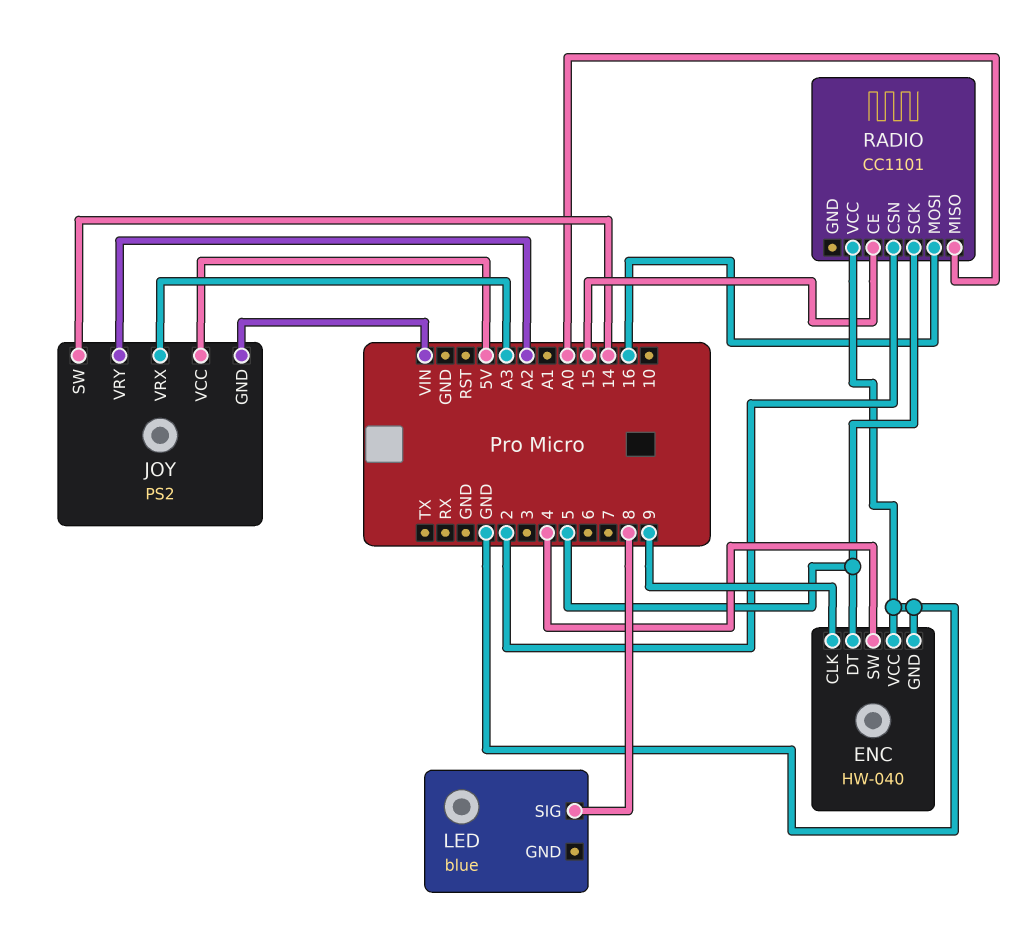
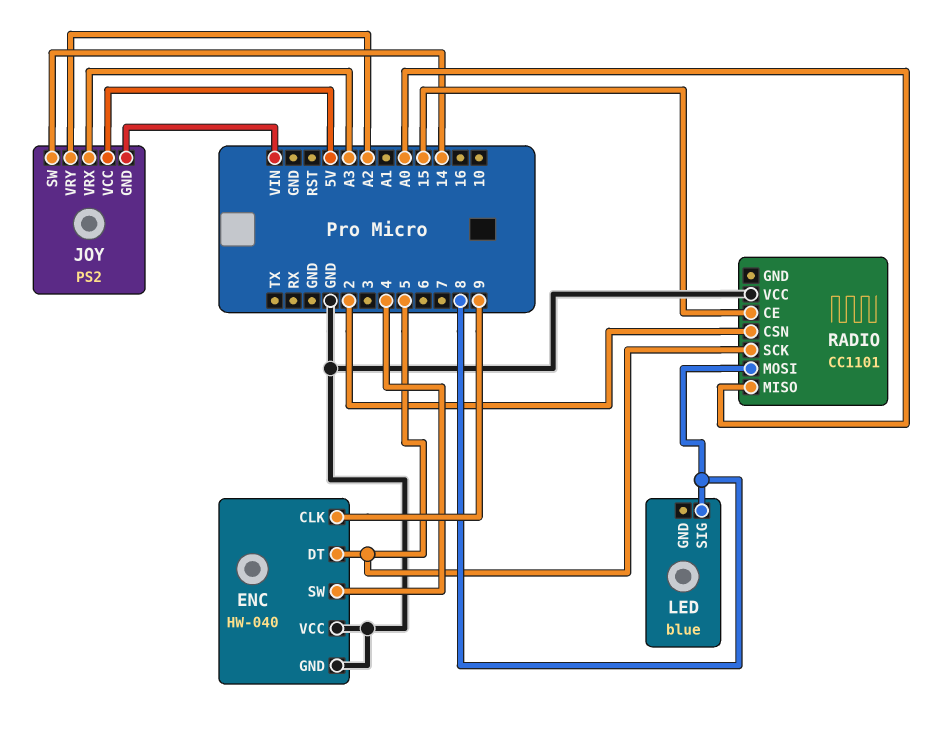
RADIO pin MOSI: 16 -> 8

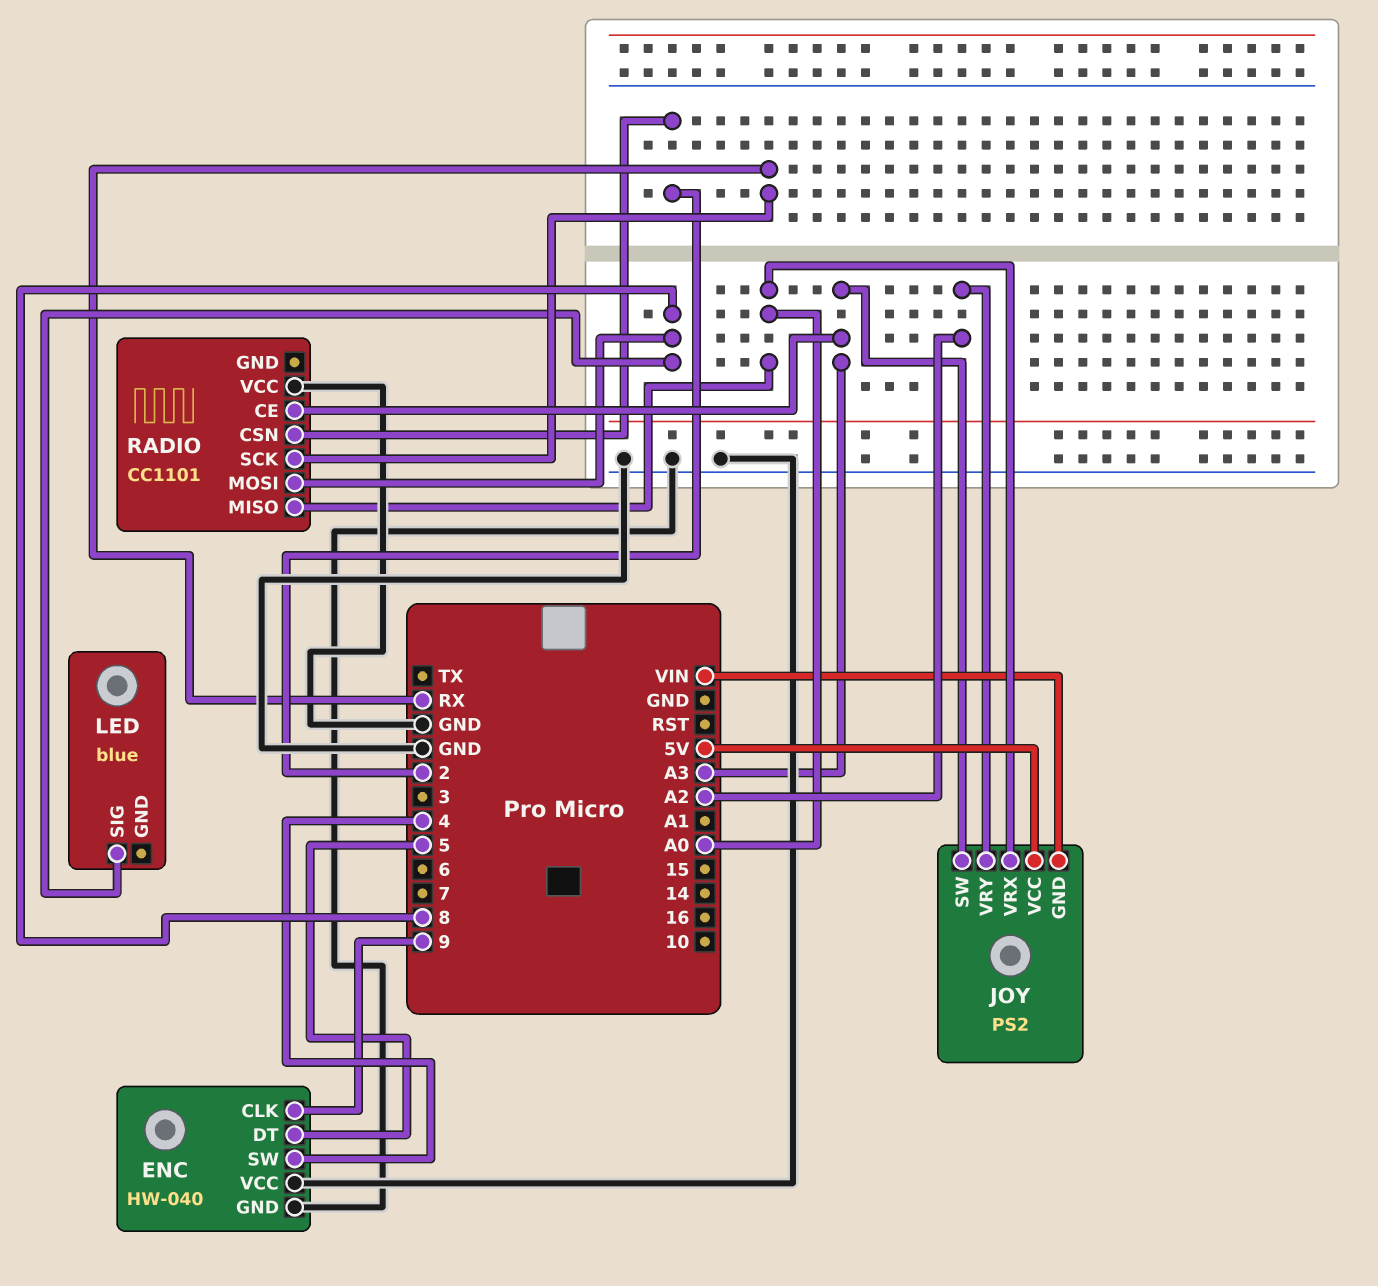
JOY pin SW: 14 -> A3
JOY pin VRX: A3 -> A0
RADIO pin CE: 15 -> A3
RADIO pin SCK: 5 -> RX

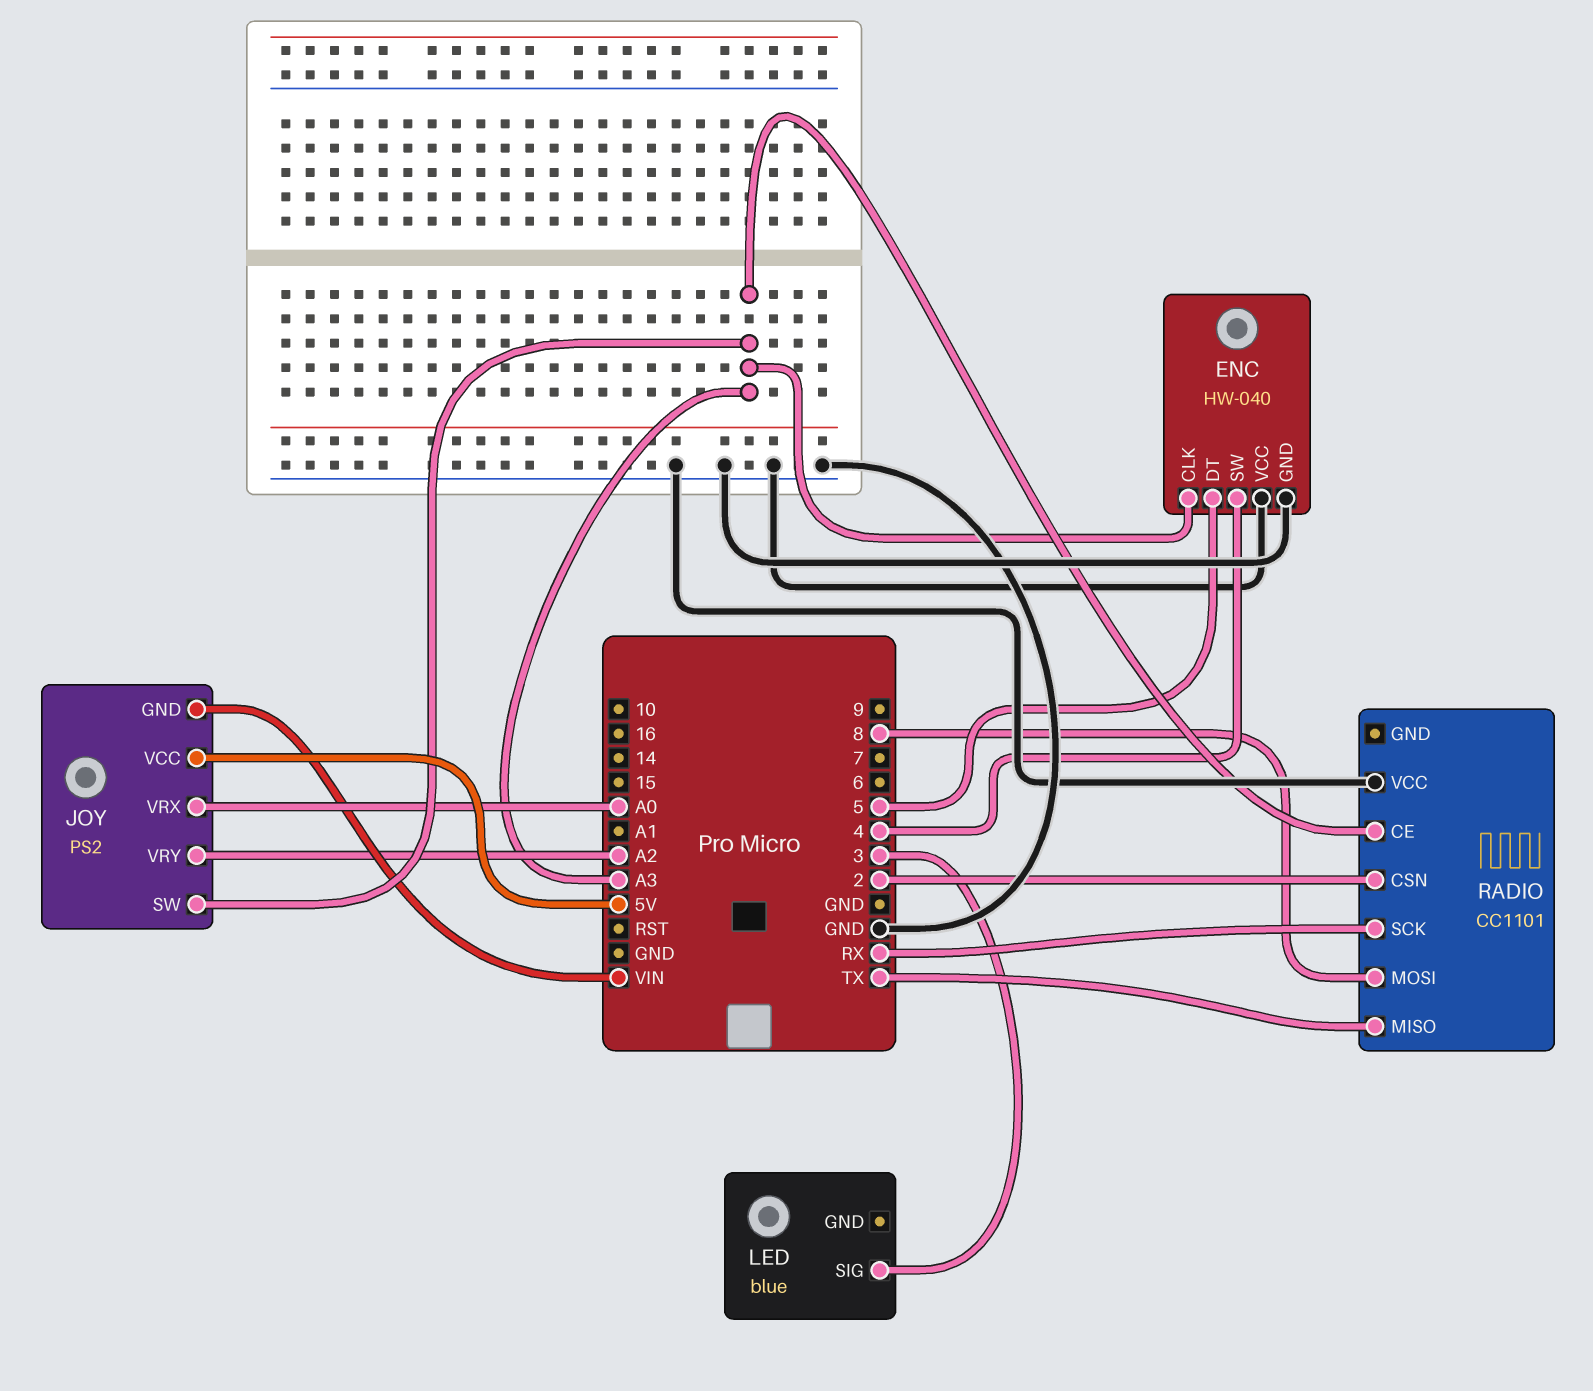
ENC pin CLK: 9 -> A3
LED pin SIG: 8 -> 3
RADIO pin MISO: A0 -> TX

